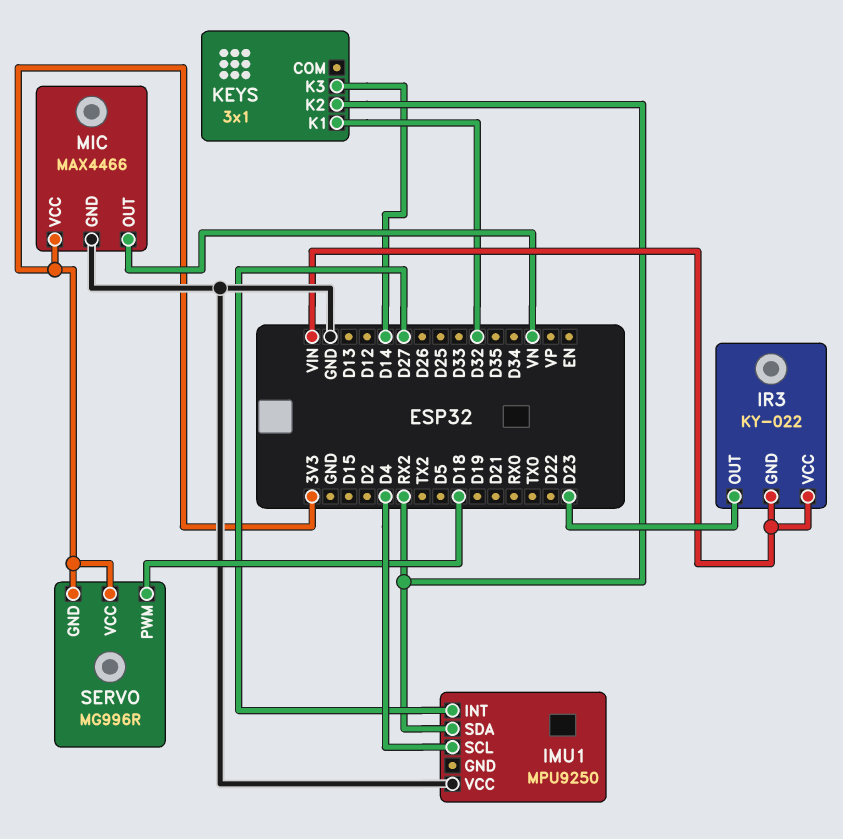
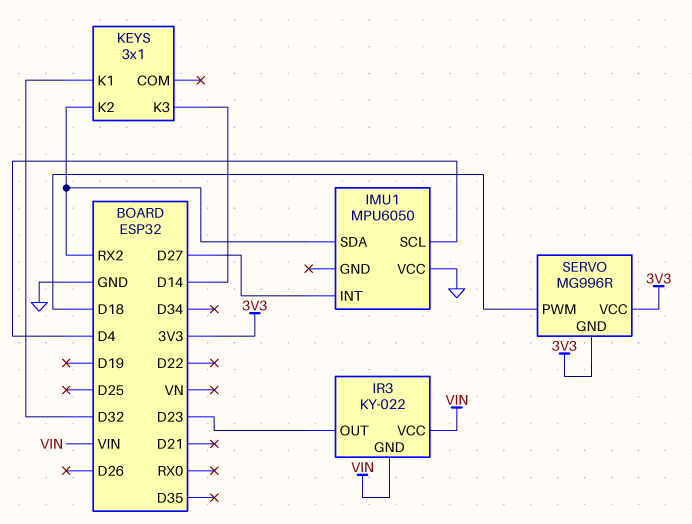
IMU1: MPU9250 -> MPU6050
MIC: MAX4466 -> none
MIC pin GND: GND -> none
MIC pin OUT: VN -> none
MIC pin VCC: 3V3 -> none

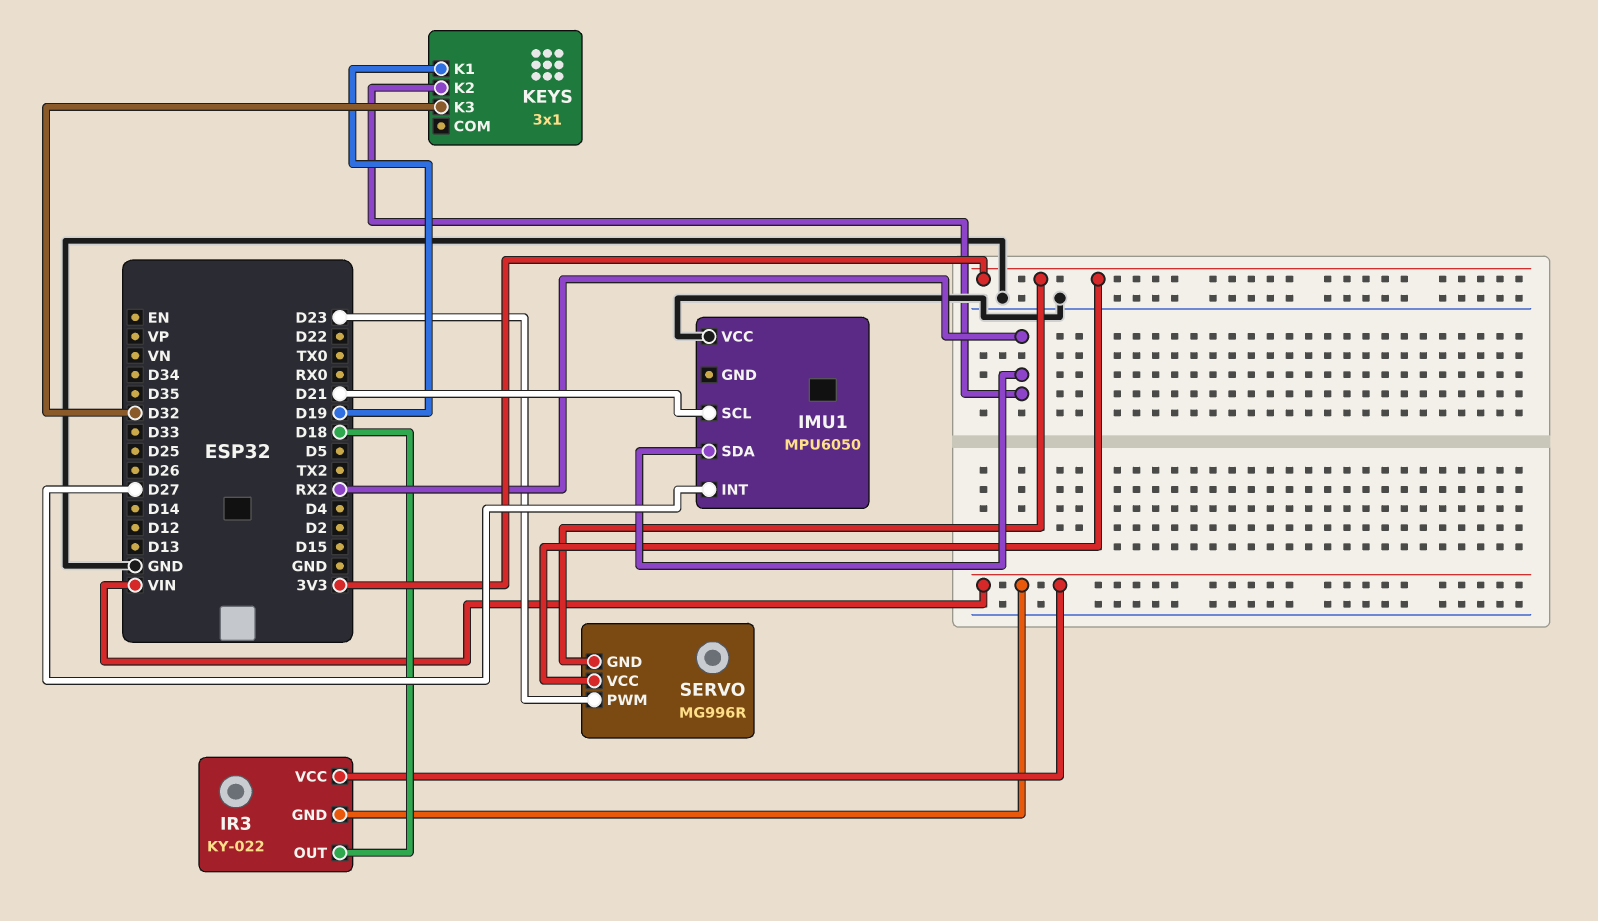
IMU1 pin SCL: D4 -> D21
IR3 pin OUT: D23 -> D18
KEYS pin K1: D32 -> D19
KEYS pin K3: D14 -> D32
SERVO pin PWM: D18 -> D23

